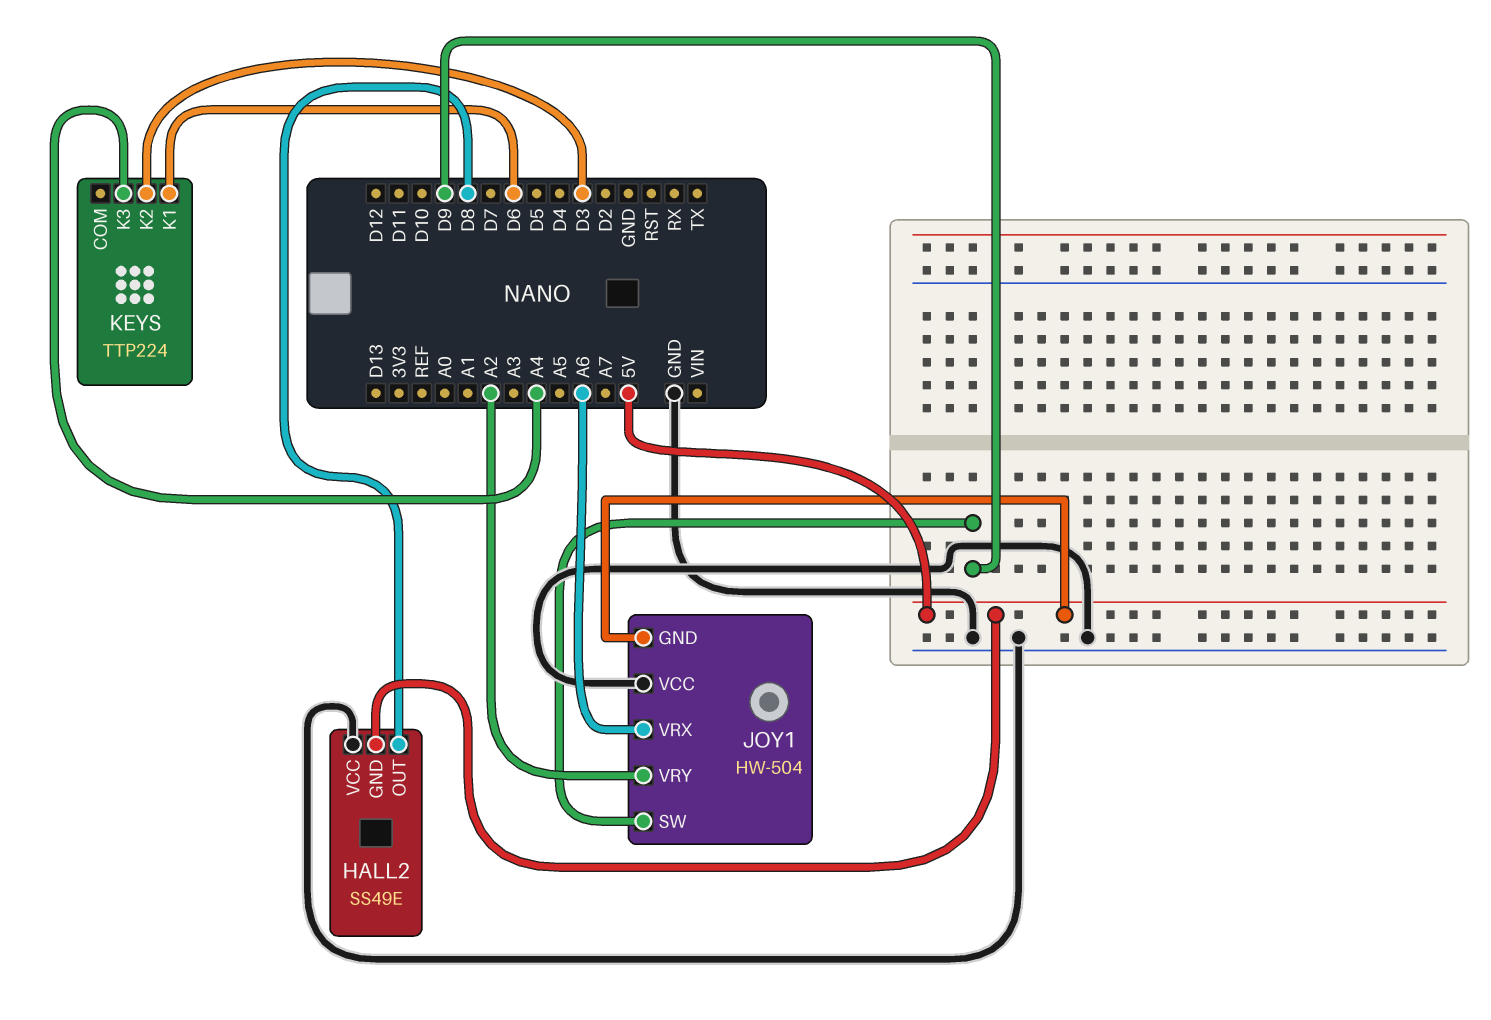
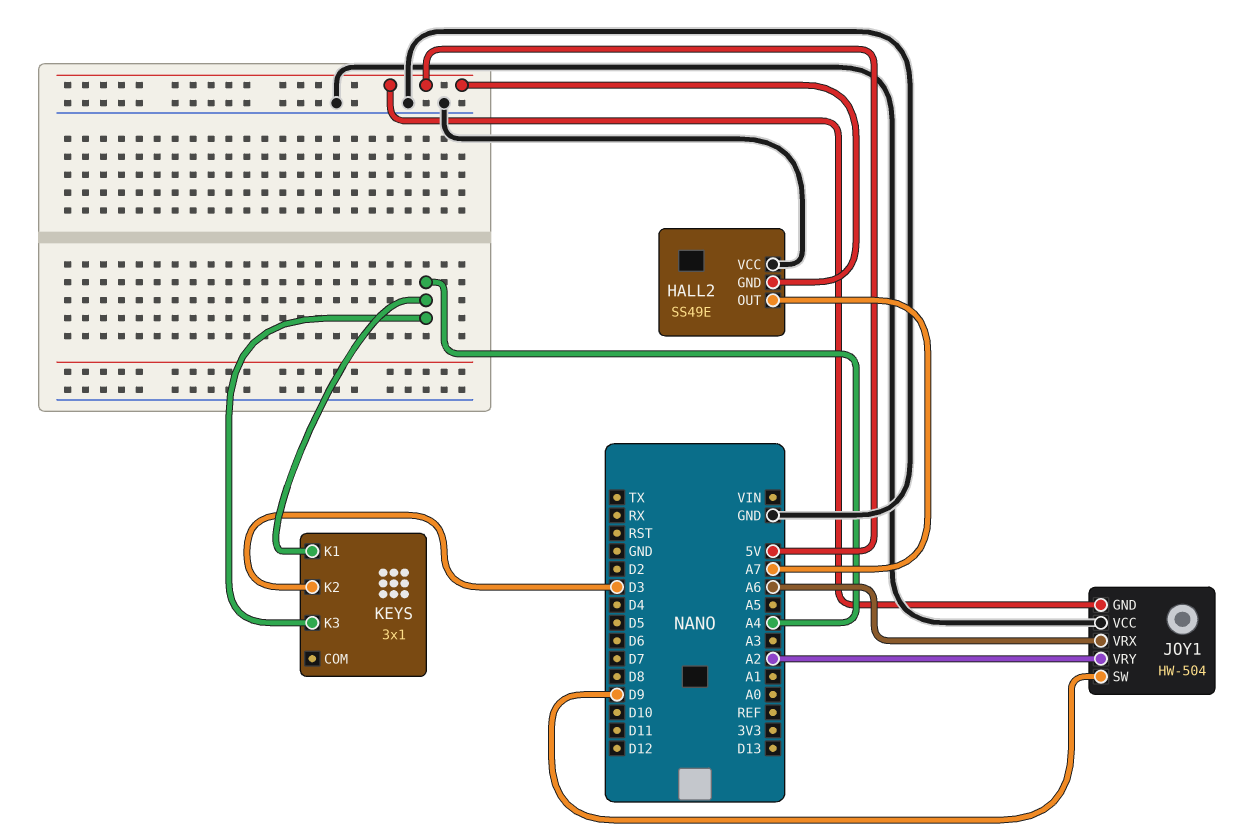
HALL2 pin OUT: D8 -> A7
KEYS: TTP224 -> 3x1
KEYS pin K1: D6 -> A4

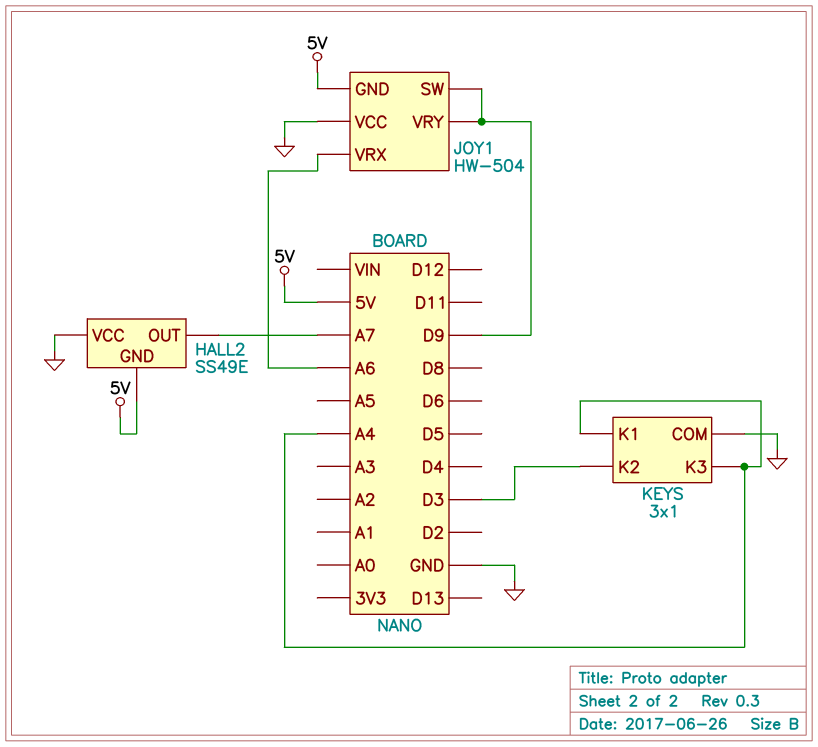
JOY1 pin VRY: A2 -> D9
KEYS pin COM: none -> GND

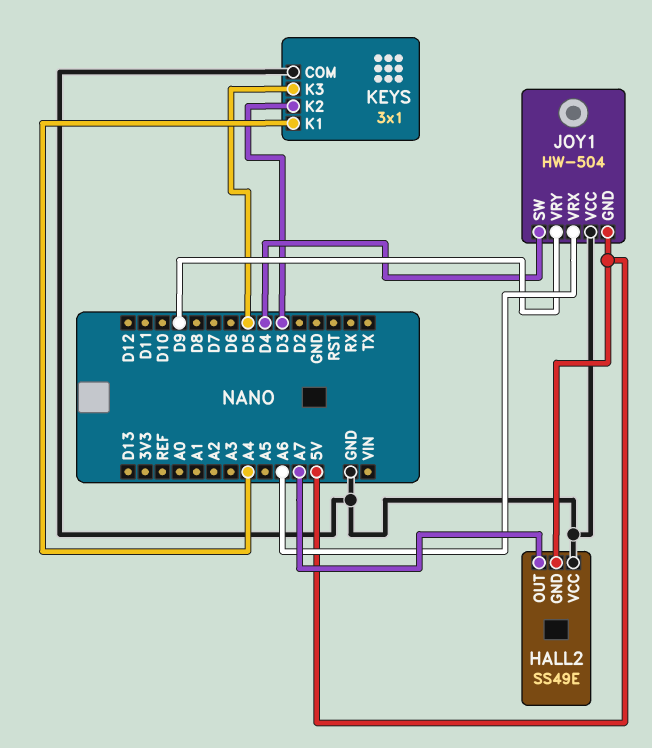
JOY1 pin SW: D9 -> D4
KEYS pin K3: A4 -> D5

